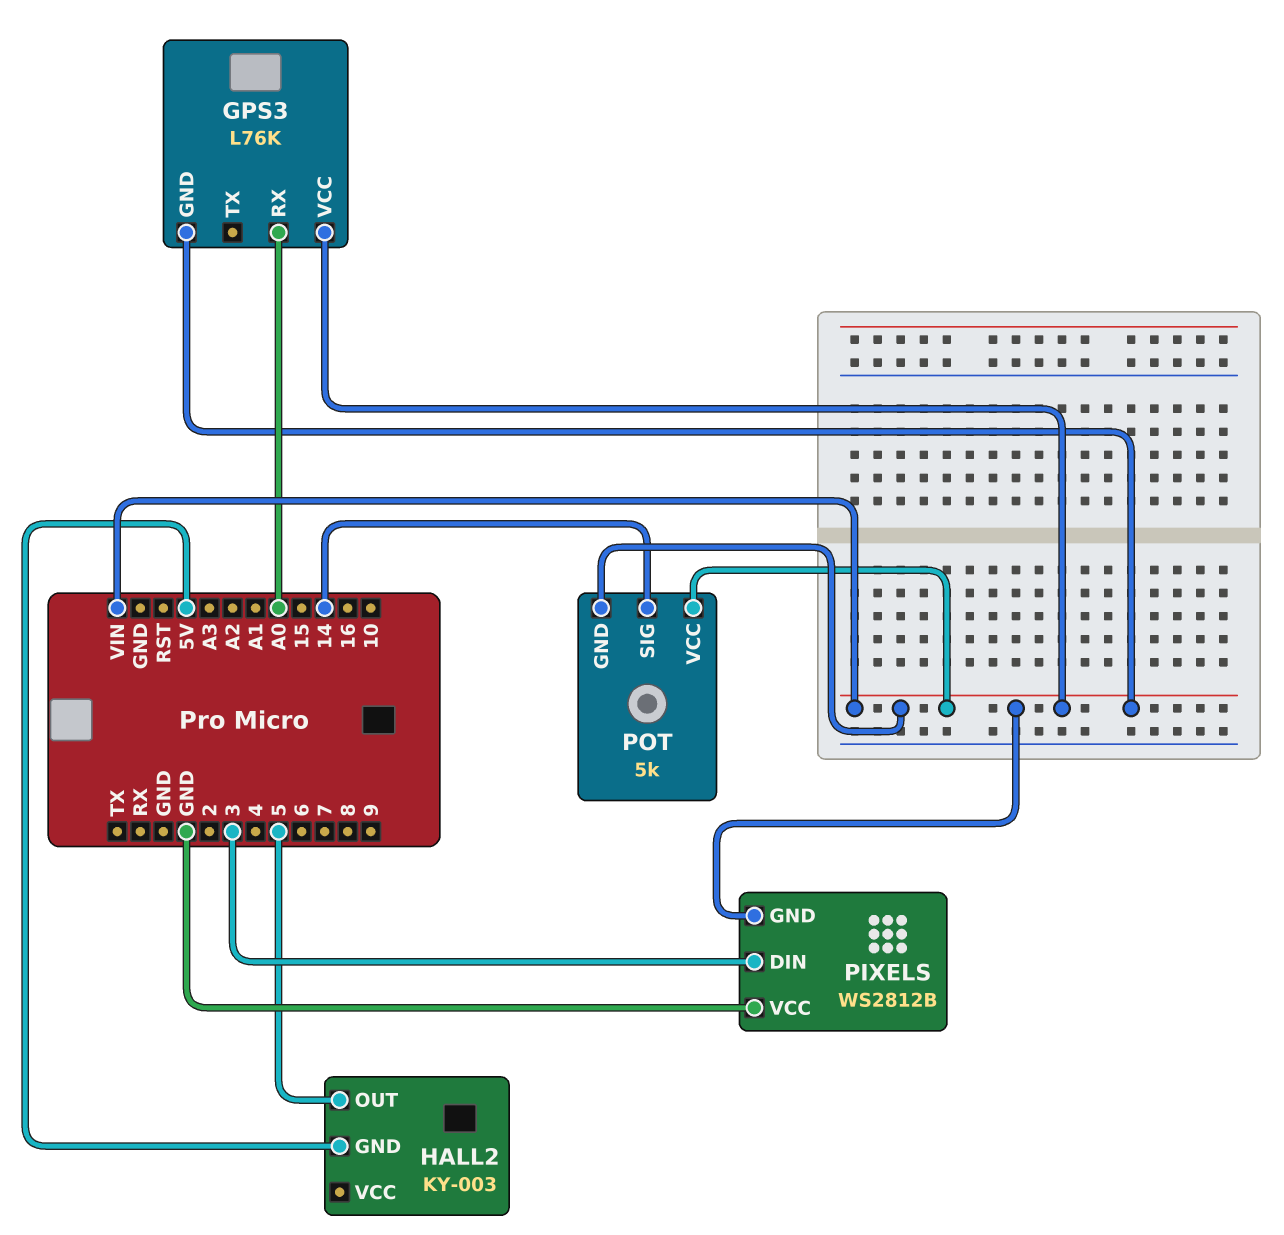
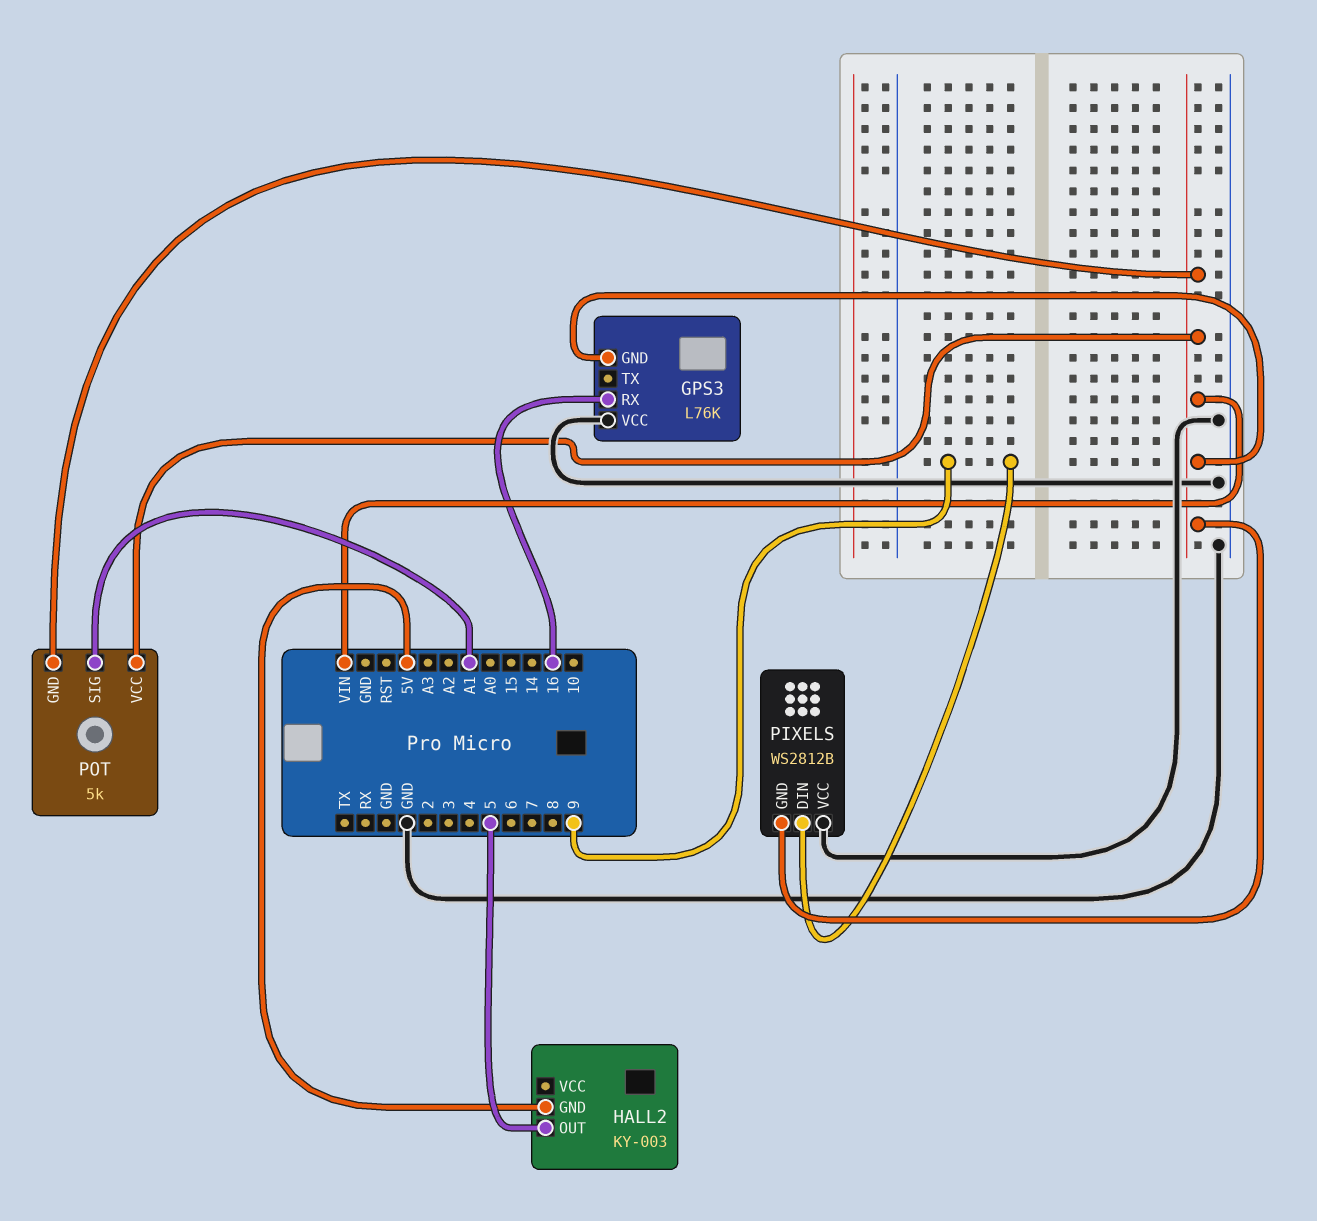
GPS3 pin RX: A0 -> 16
GPS3 pin VCC: VIN -> GND
PIXELS pin DIN: 3 -> 9
POT pin SIG: 14 -> A1

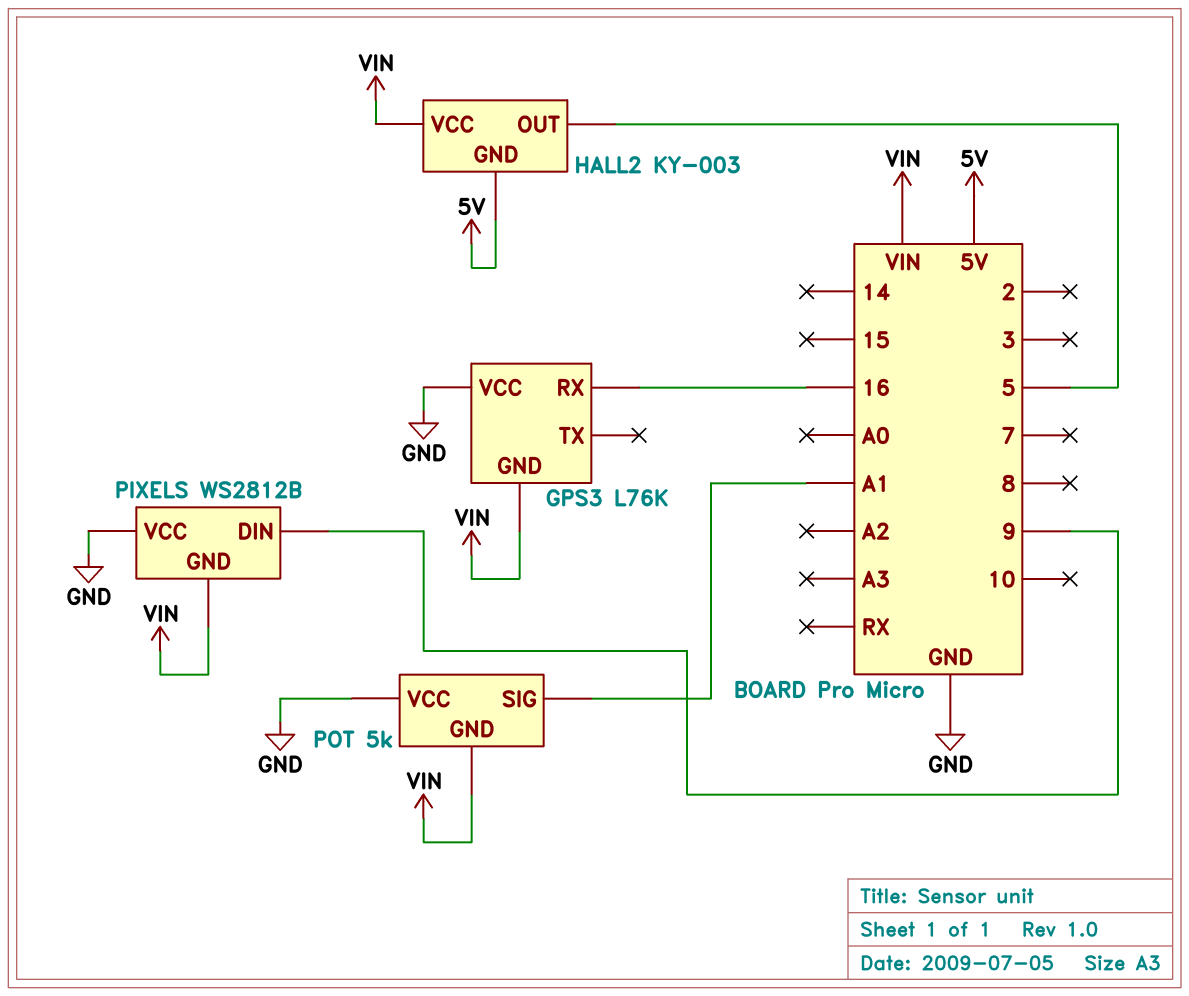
HALL2 pin VCC: none -> VIN
POT pin VCC: VIN -> GND

